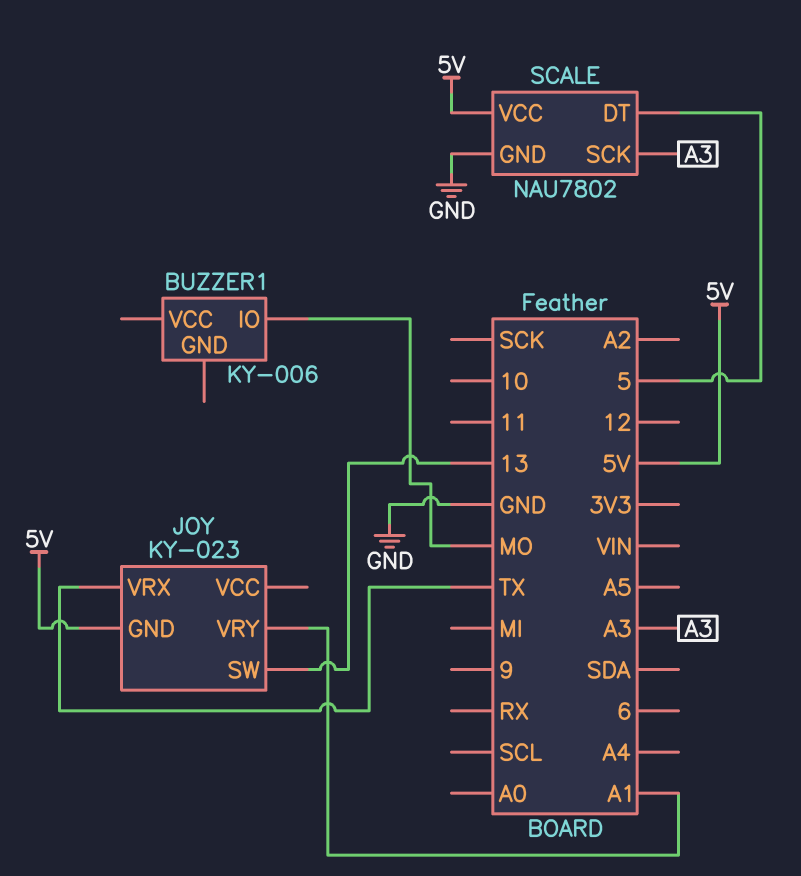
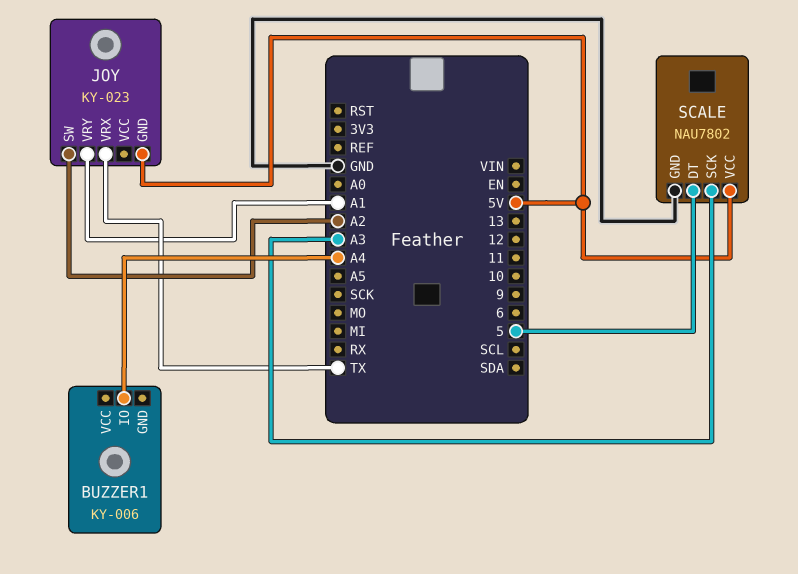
BUZZER1 pin IO: MO -> A4
JOY pin SW: 13 -> A2

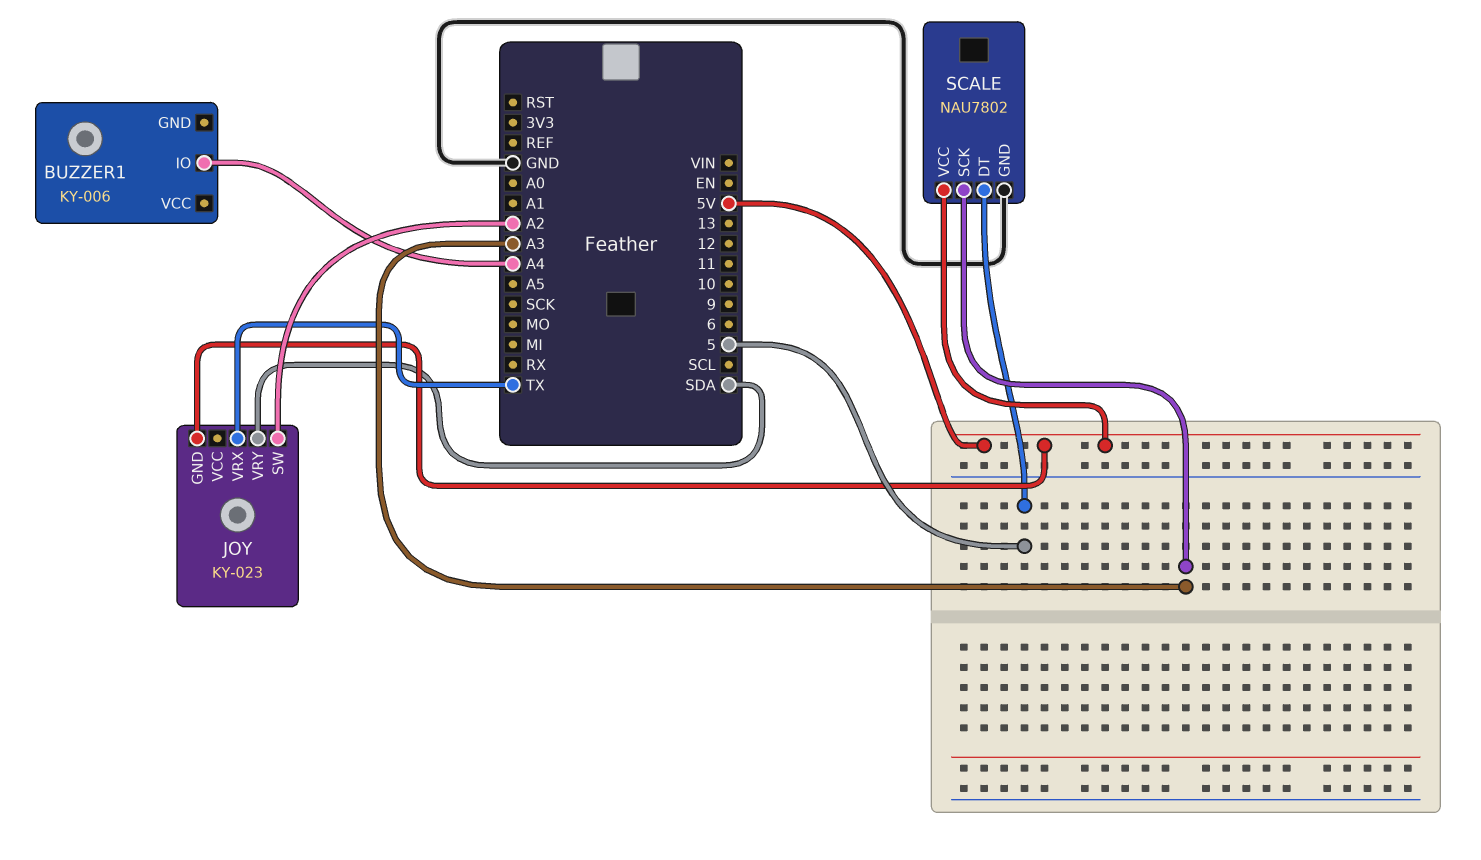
JOY pin VRY: A1 -> SDA

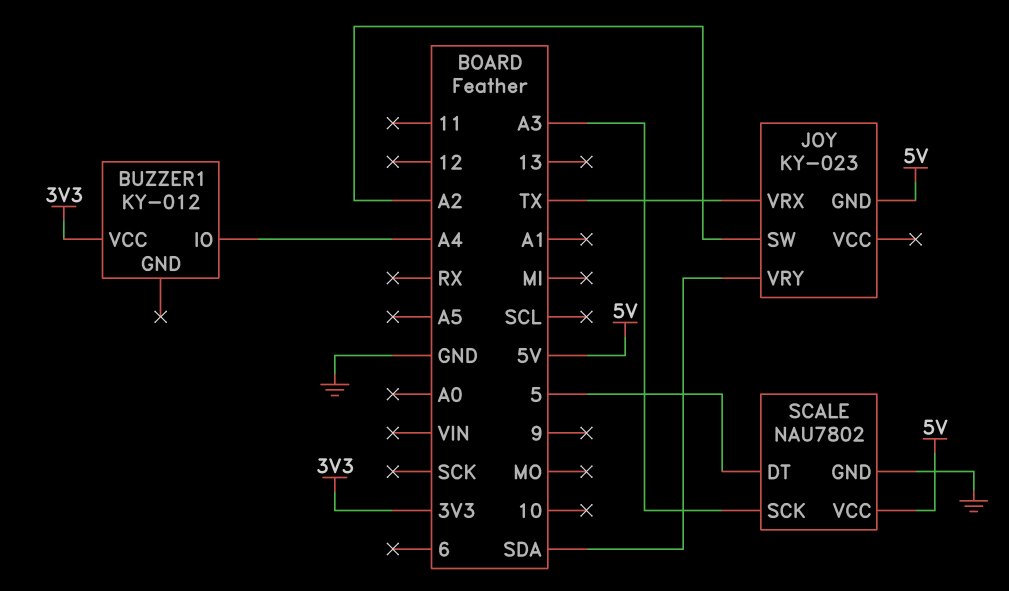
BUZZER1: KY-006 -> KY-012
BUZZER1 pin VCC: none -> 3V3

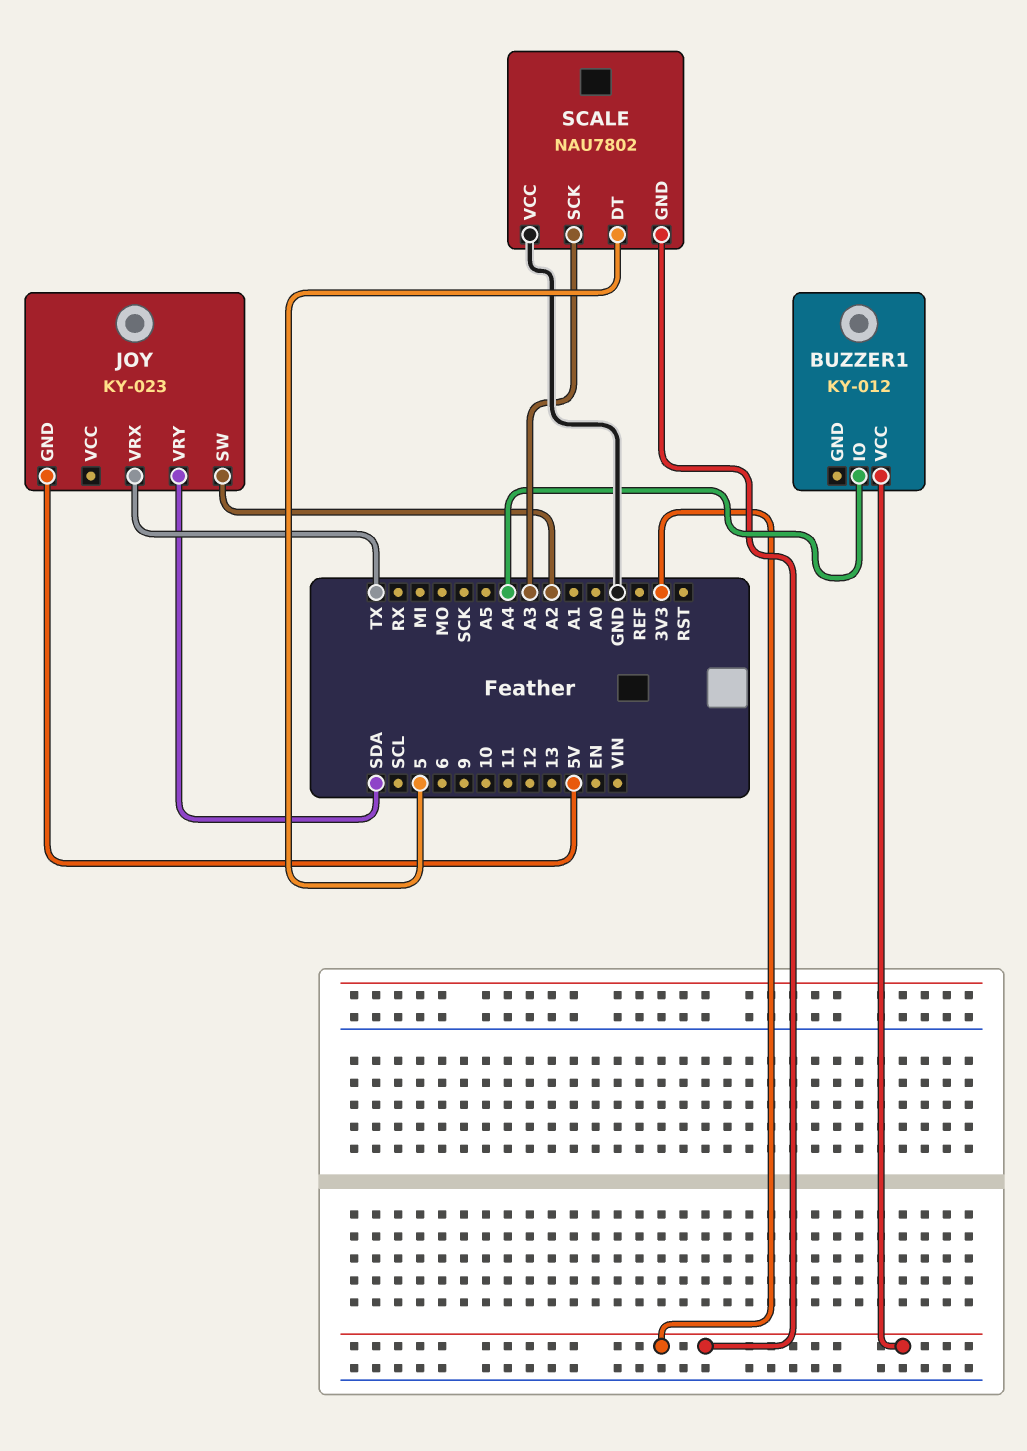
SCALE pin GND: GND -> 3V3
SCALE pin VCC: 5V -> GND

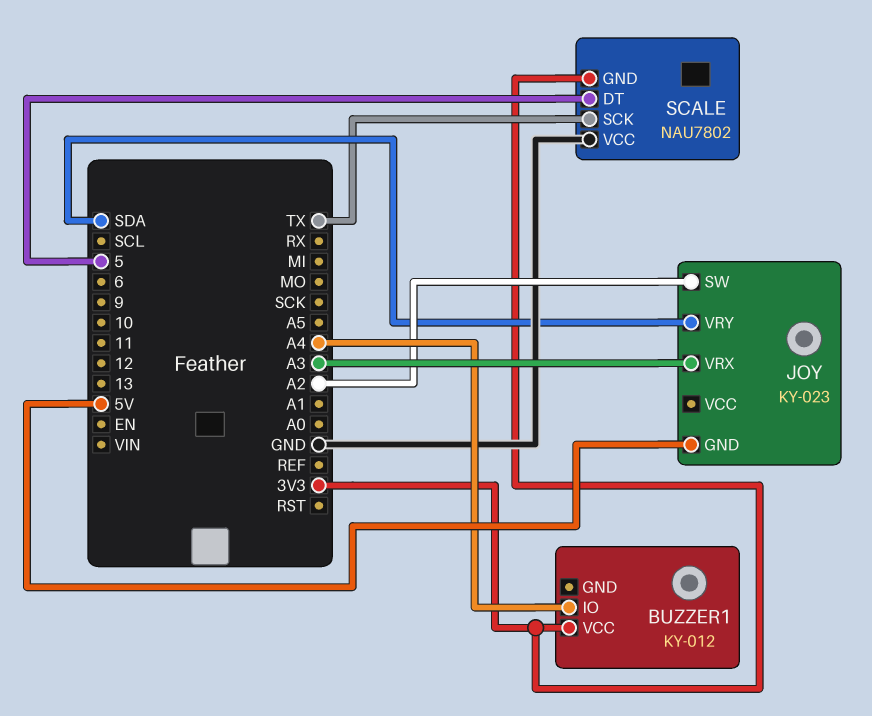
JOY pin VRX: TX -> A3
SCALE pin SCK: A3 -> TX

